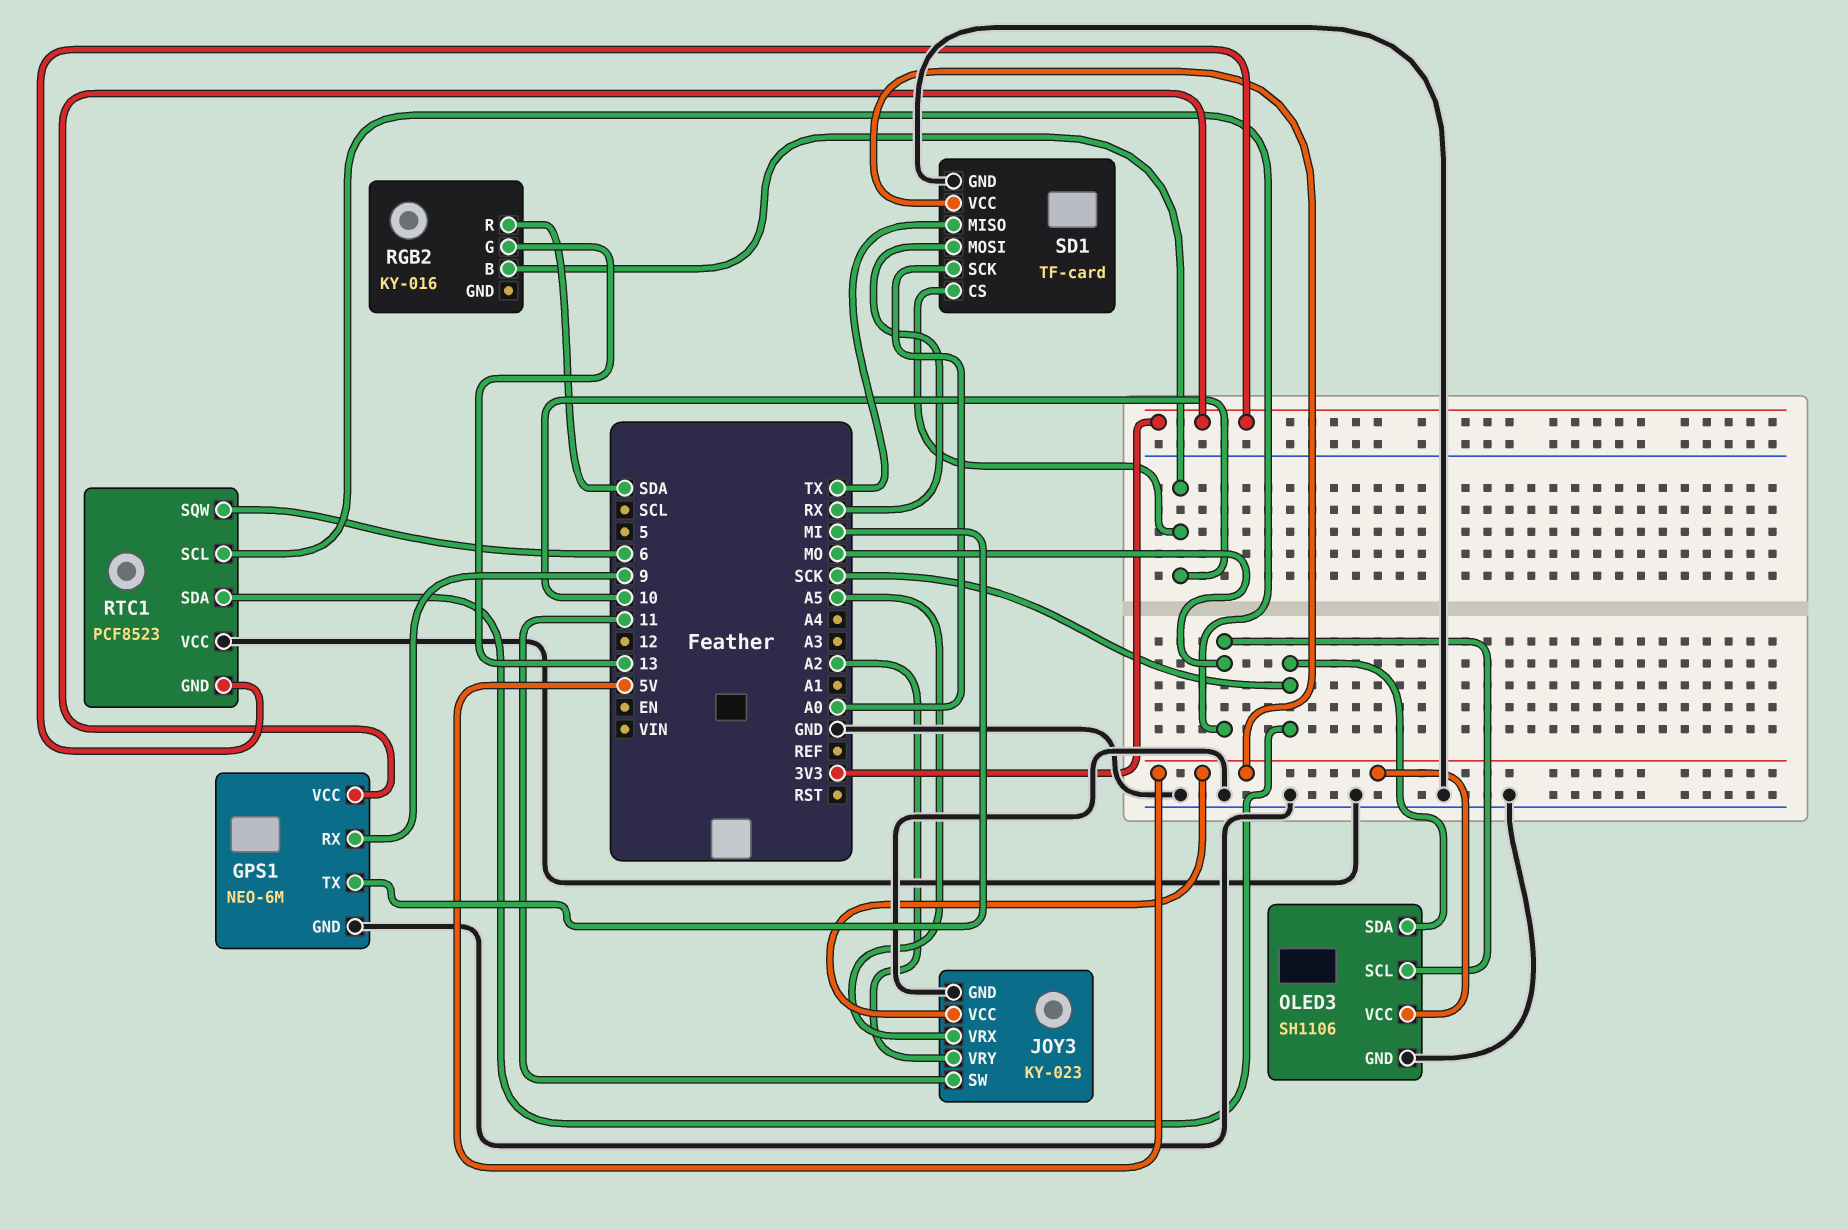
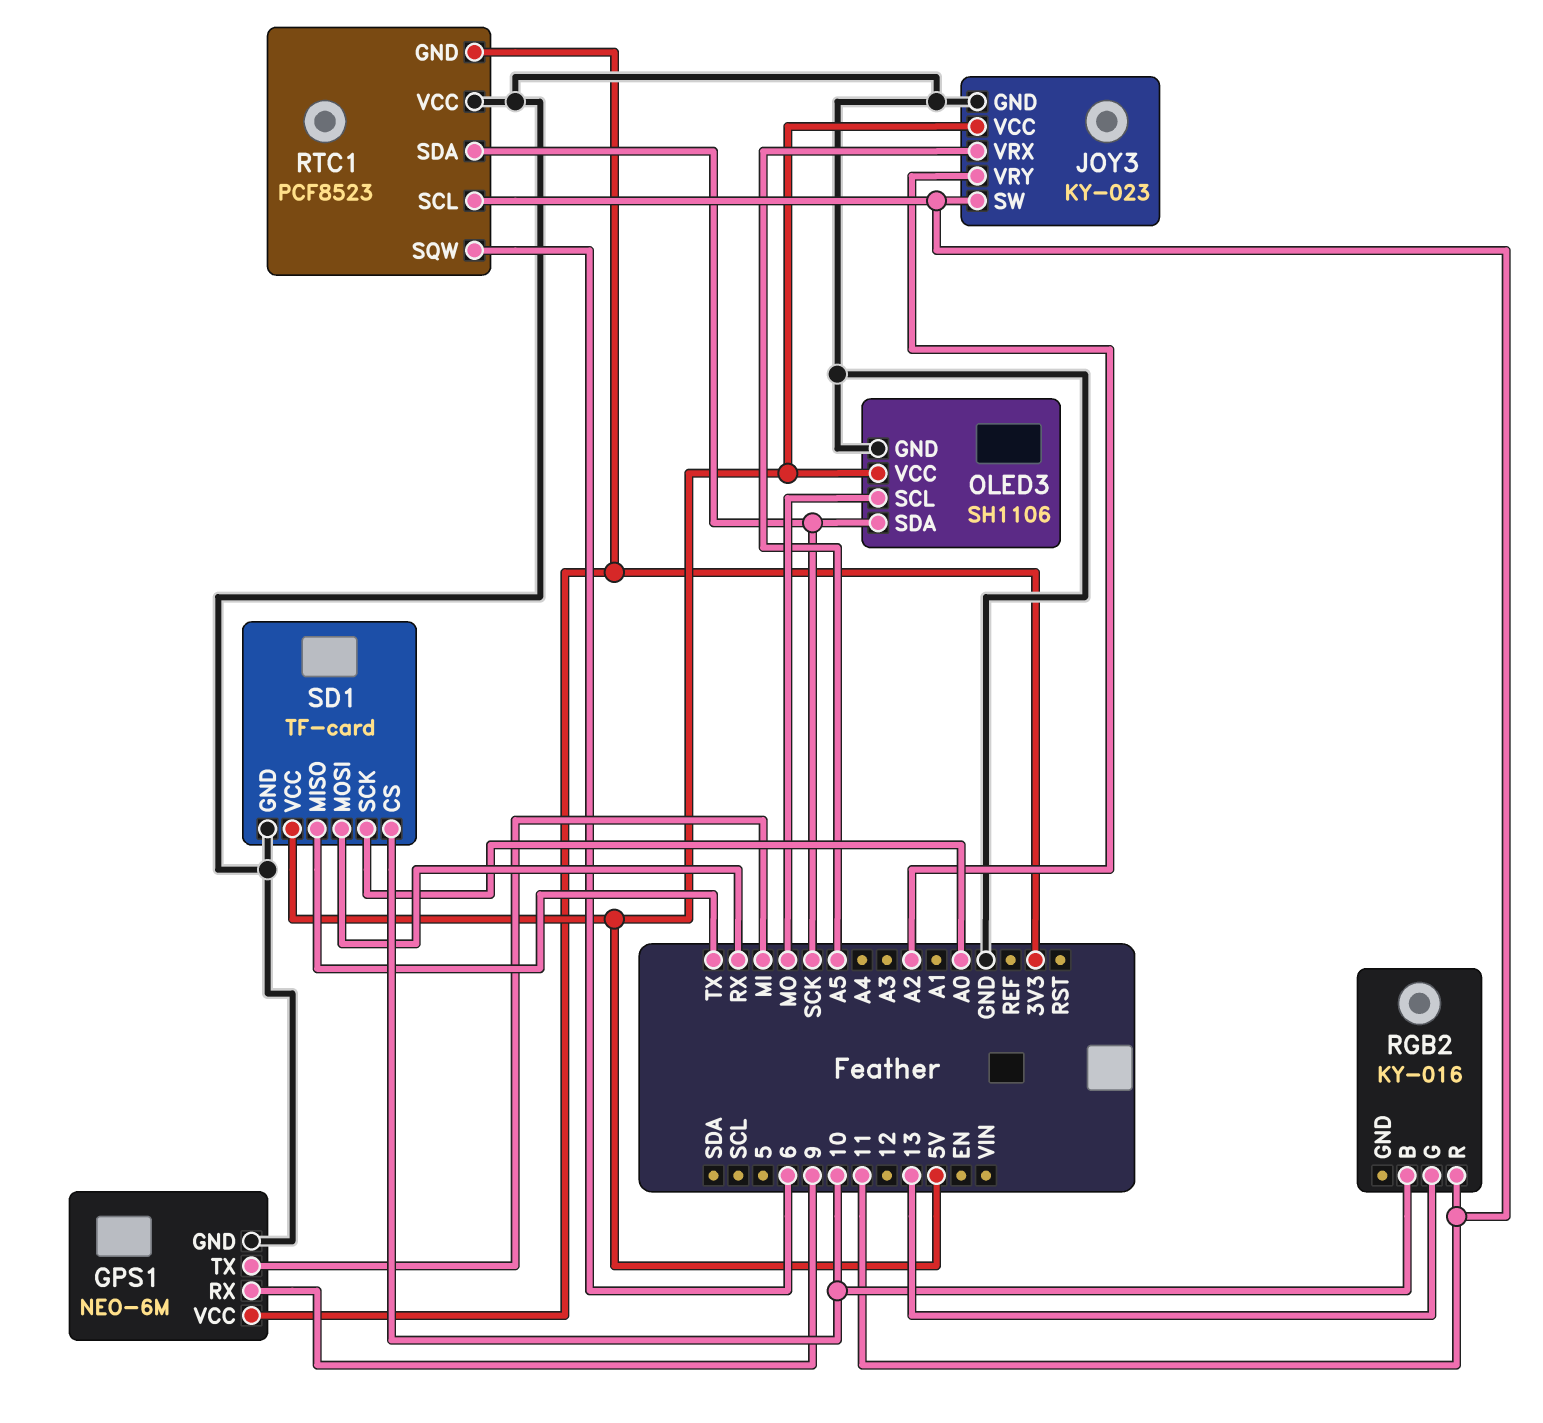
RGB2 pin R: SDA -> 11
RTC1 pin SCL: MO -> 11

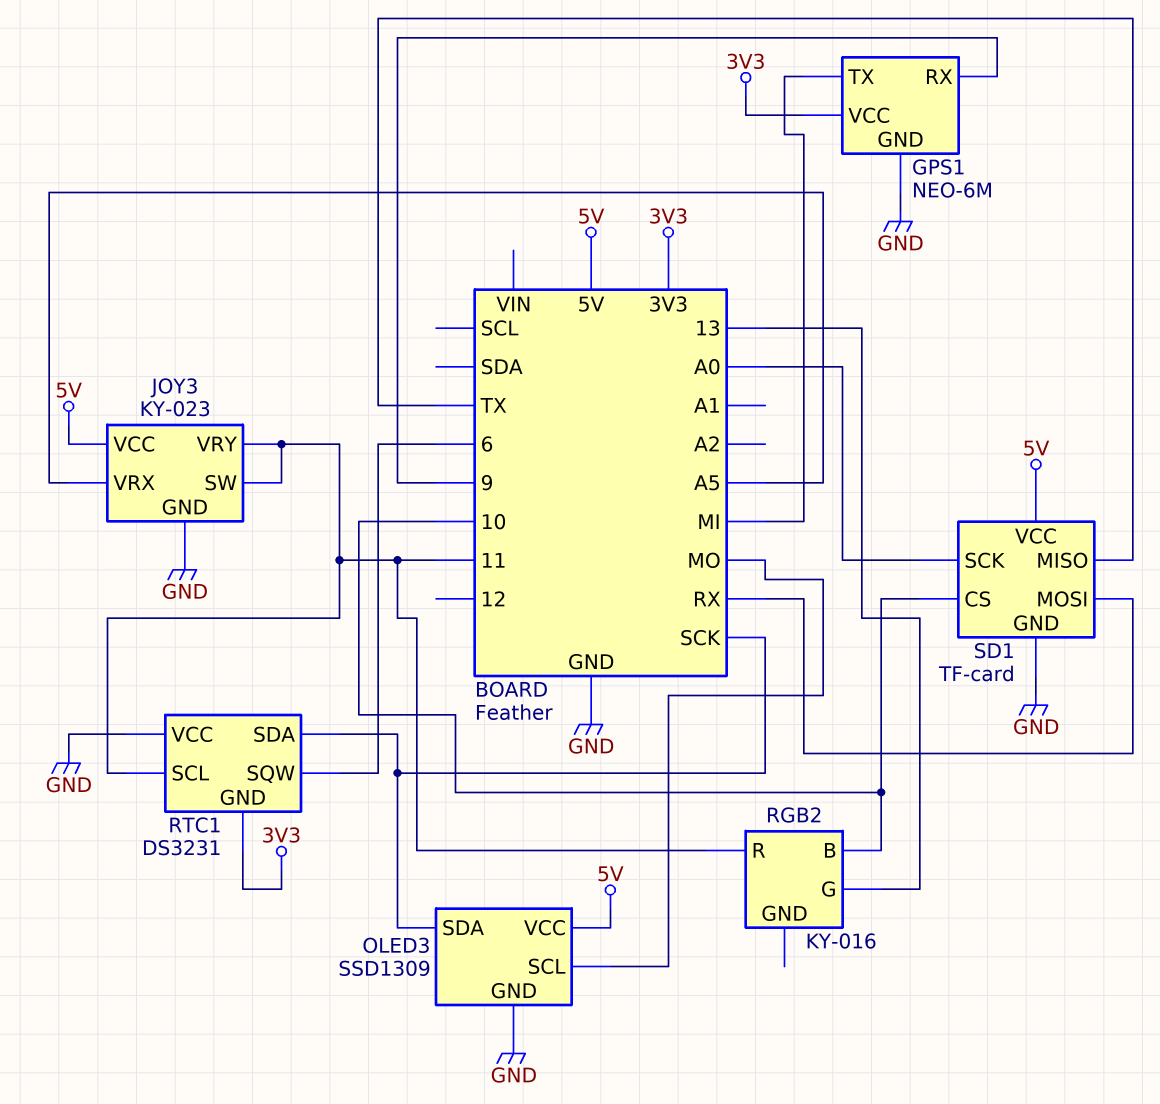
JOY3 pin VRY: A2 -> 11
OLED3: SH1106 -> SSD1309
RTC1: PCF8523 -> DS3231

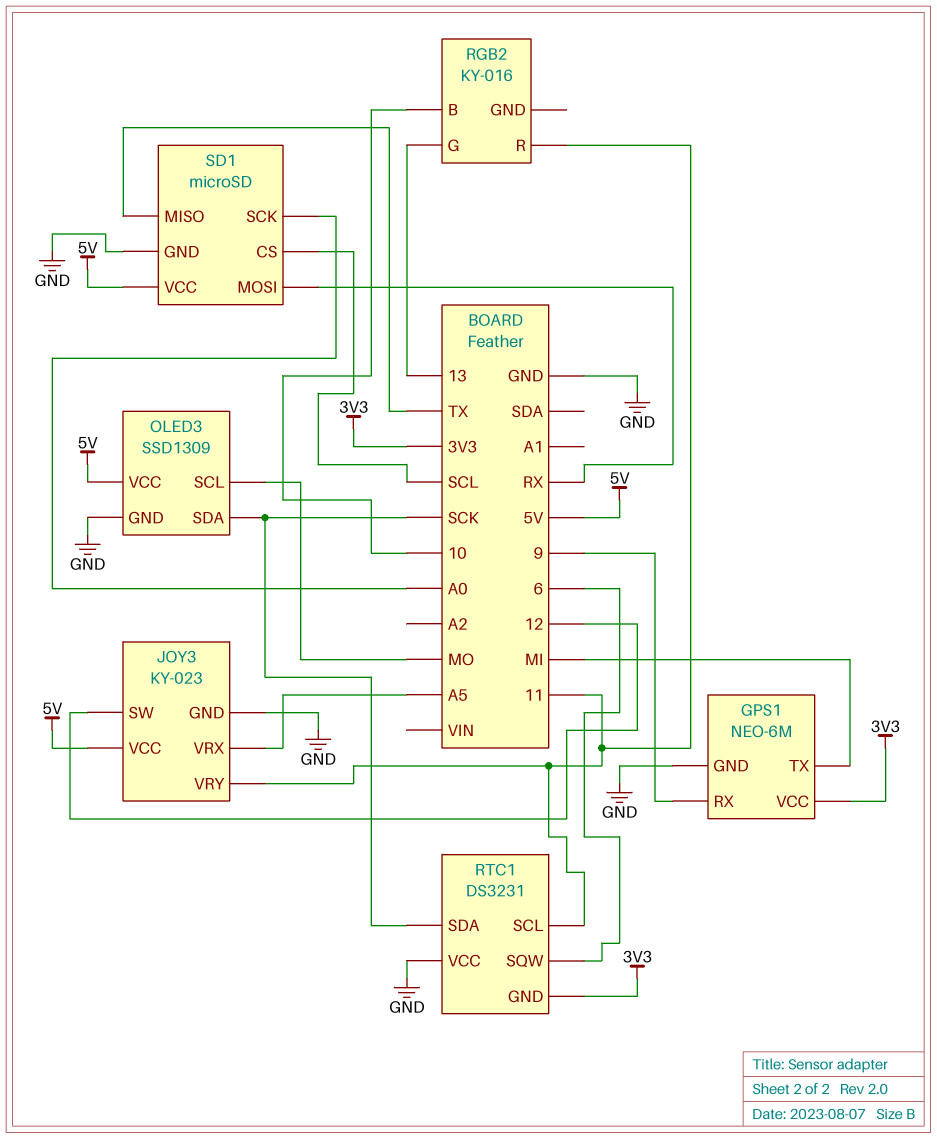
JOY3 pin SW: 11 -> 12
SD1: TF-card -> microSD
SD1 pin CS: 10 -> SCL

